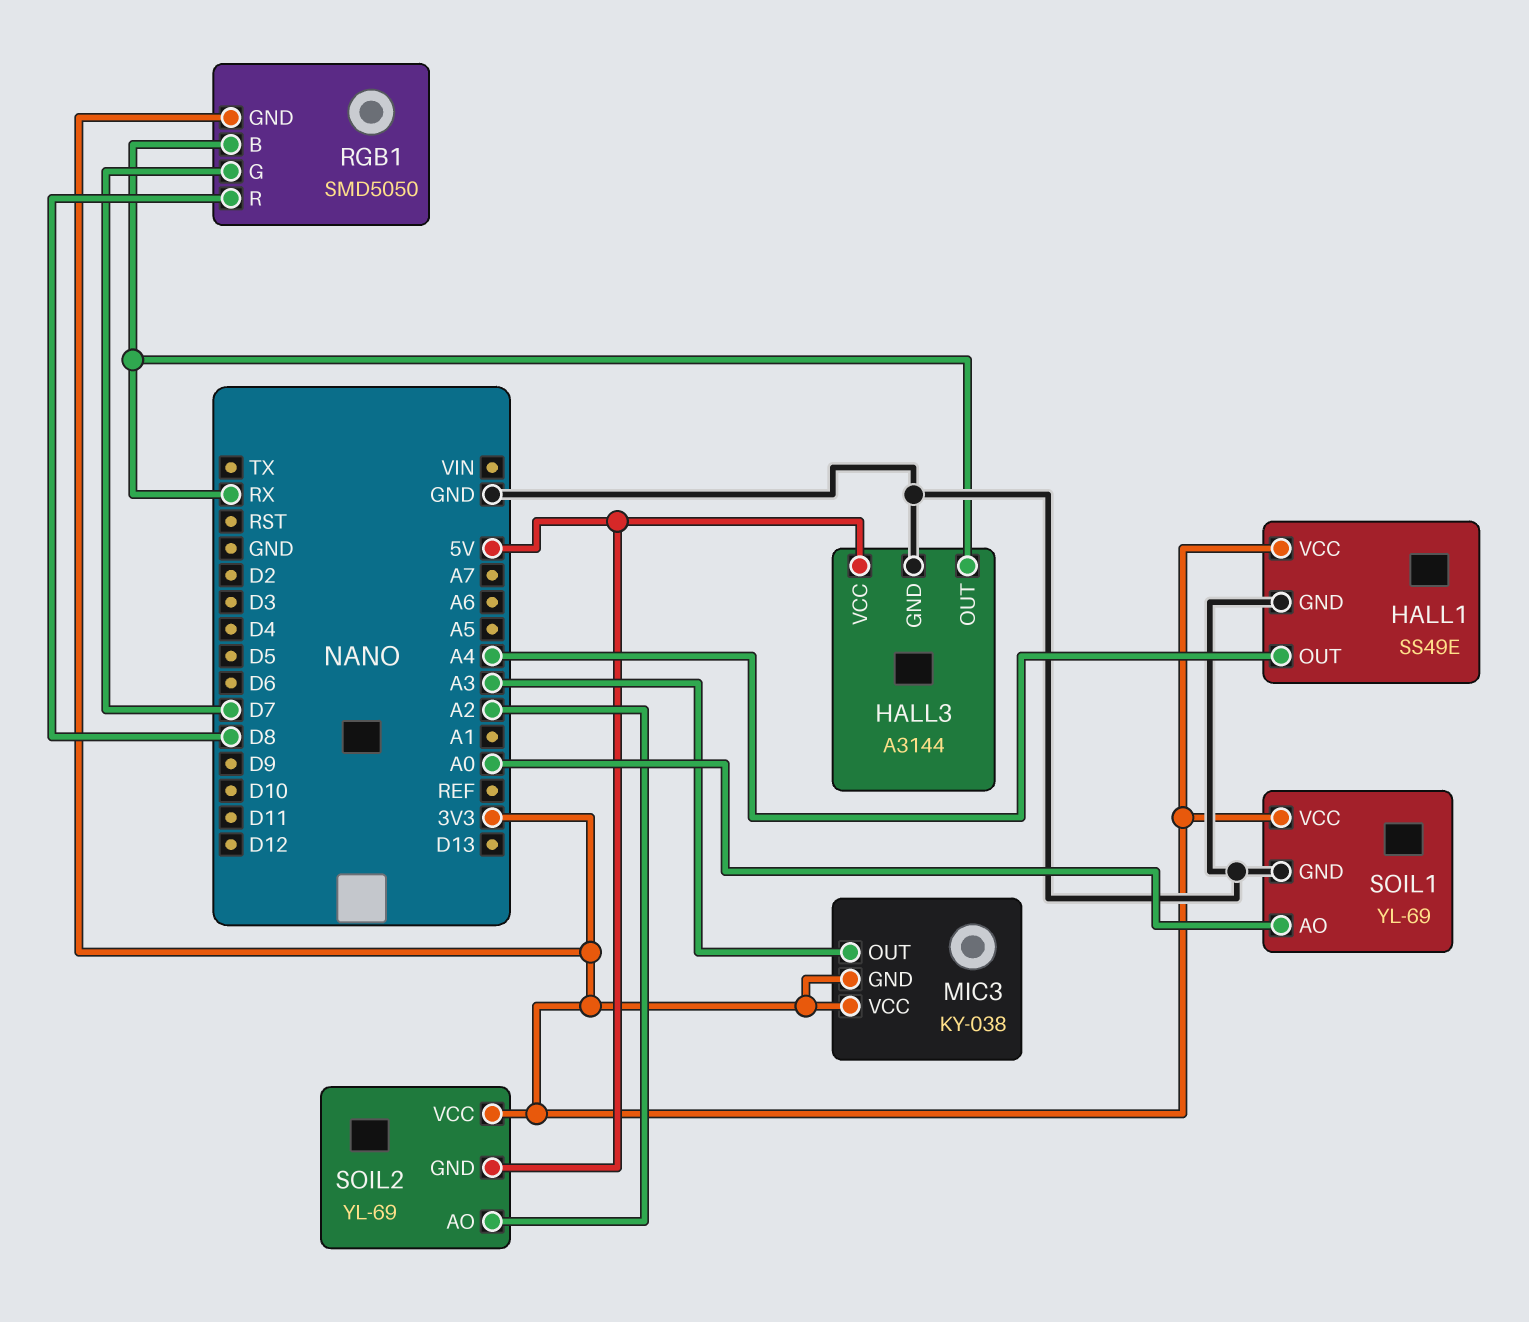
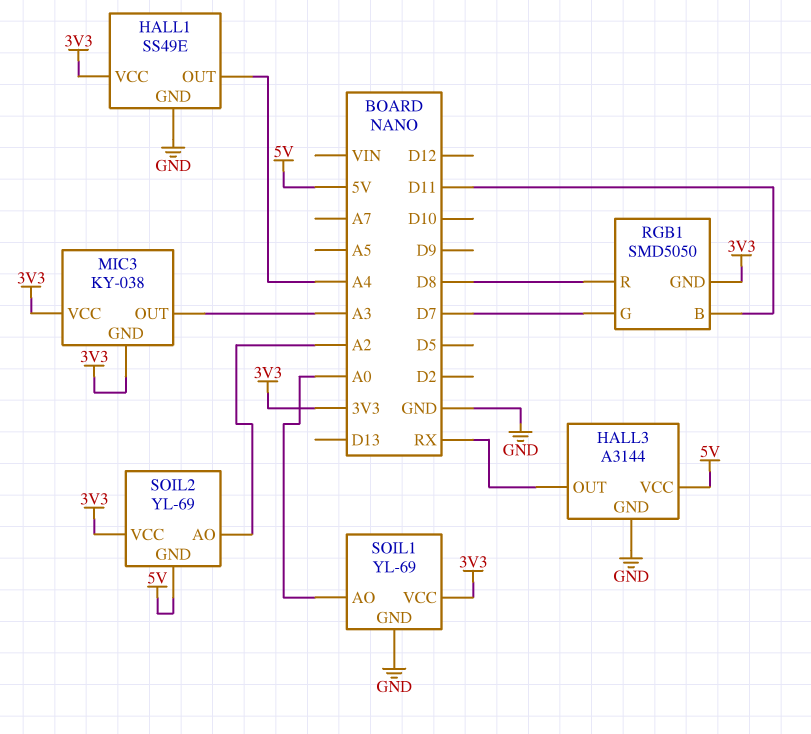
RGB1 pin B: RX -> D11

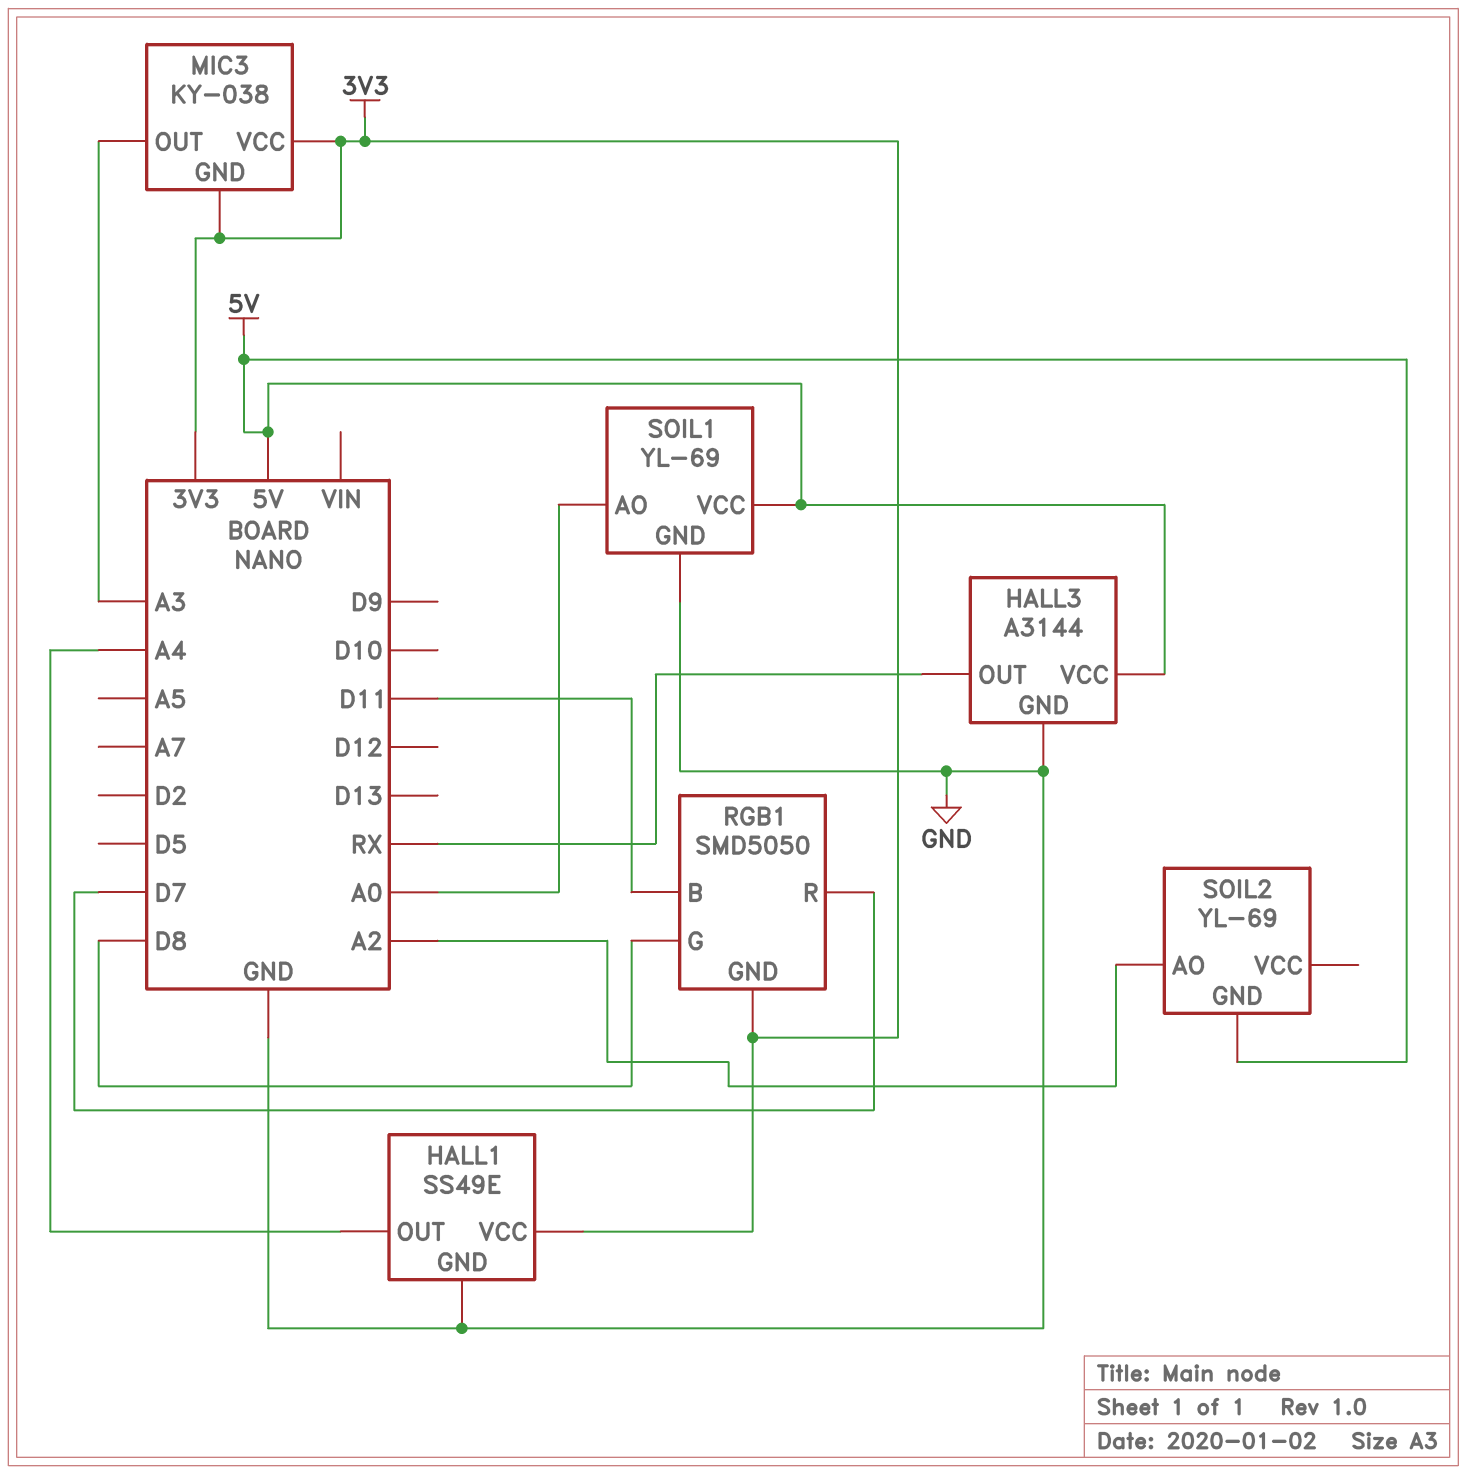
RGB1 pin G: D7 -> D8
RGB1 pin R: D8 -> D7
SOIL1 pin VCC: 3V3 -> 5V
SOIL2 pin VCC: 3V3 -> none

